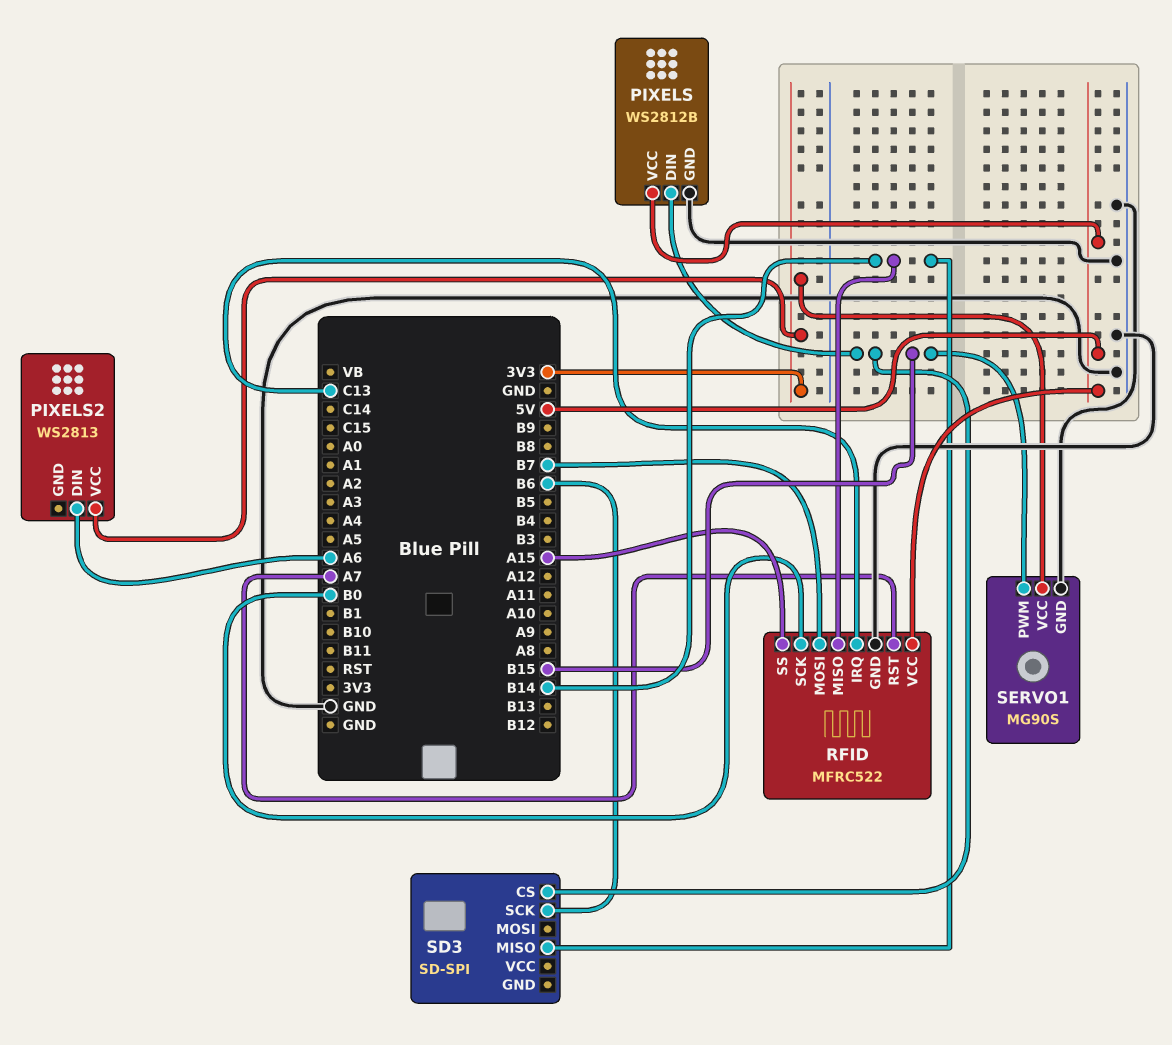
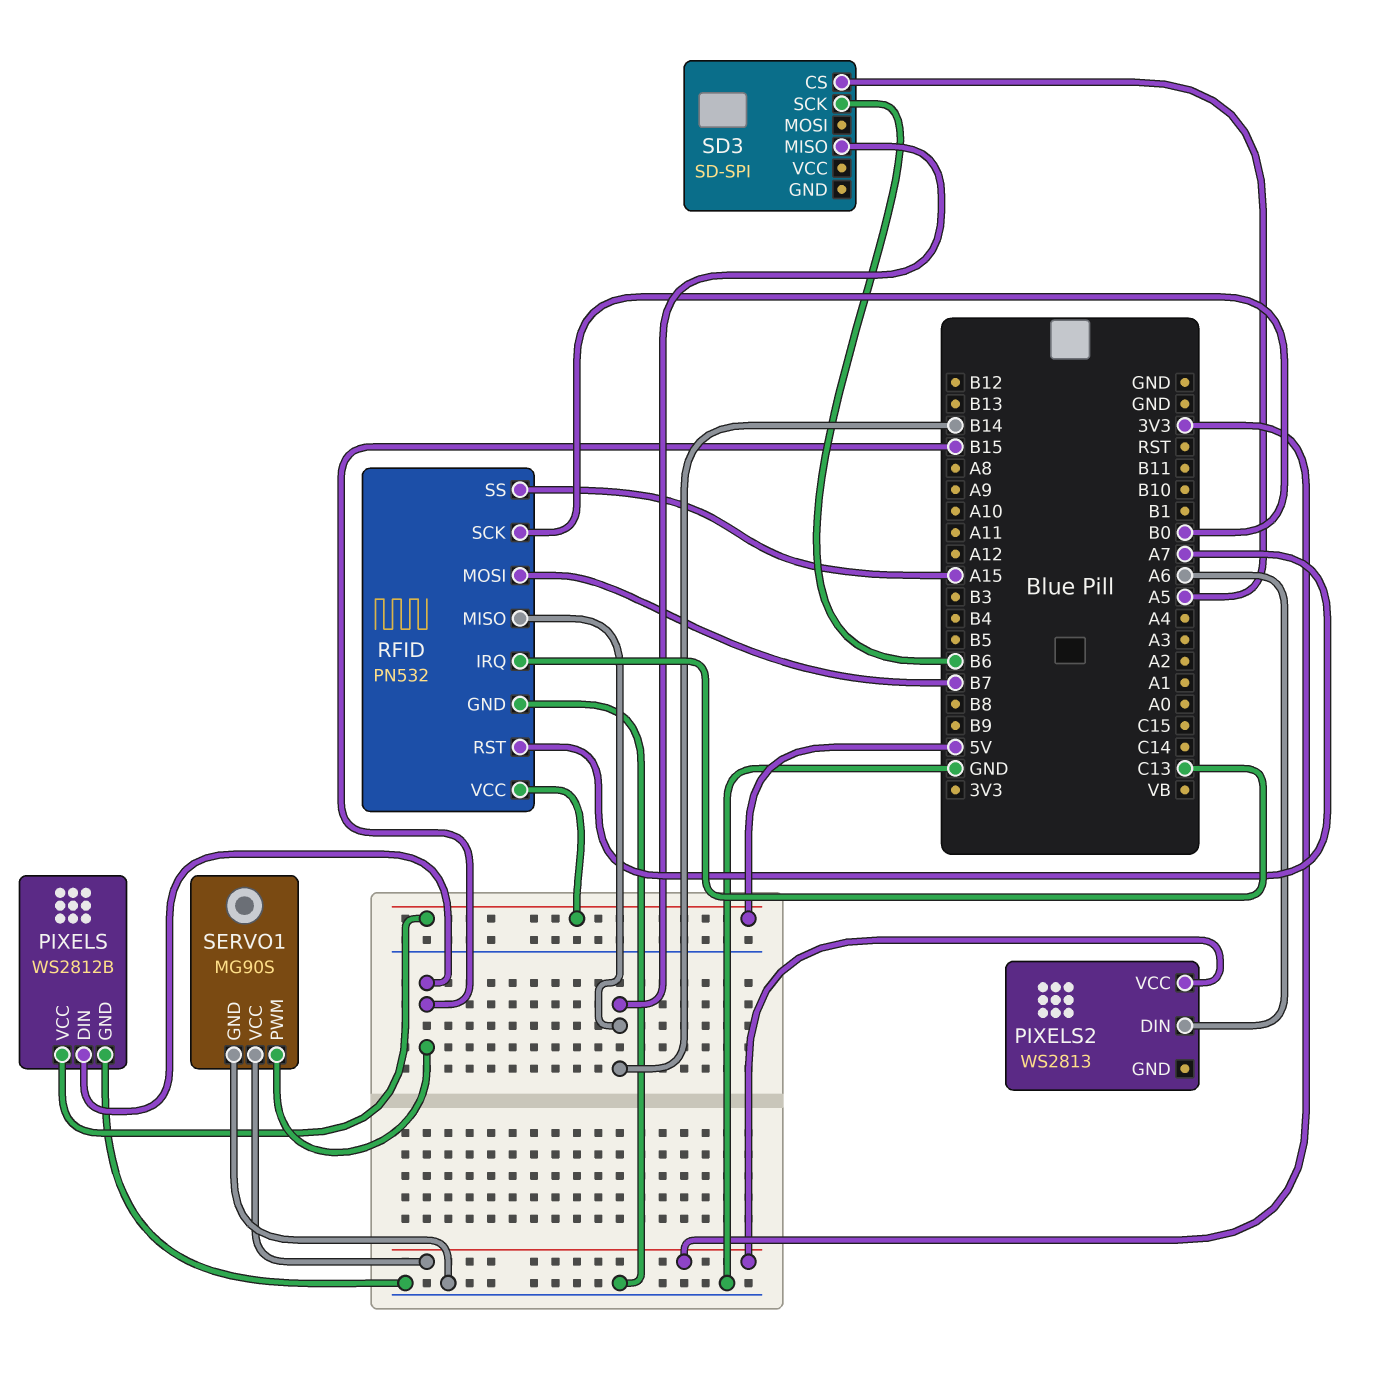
RFID: MFRC522 -> PN532
SD3 pin CS: B15 -> A5

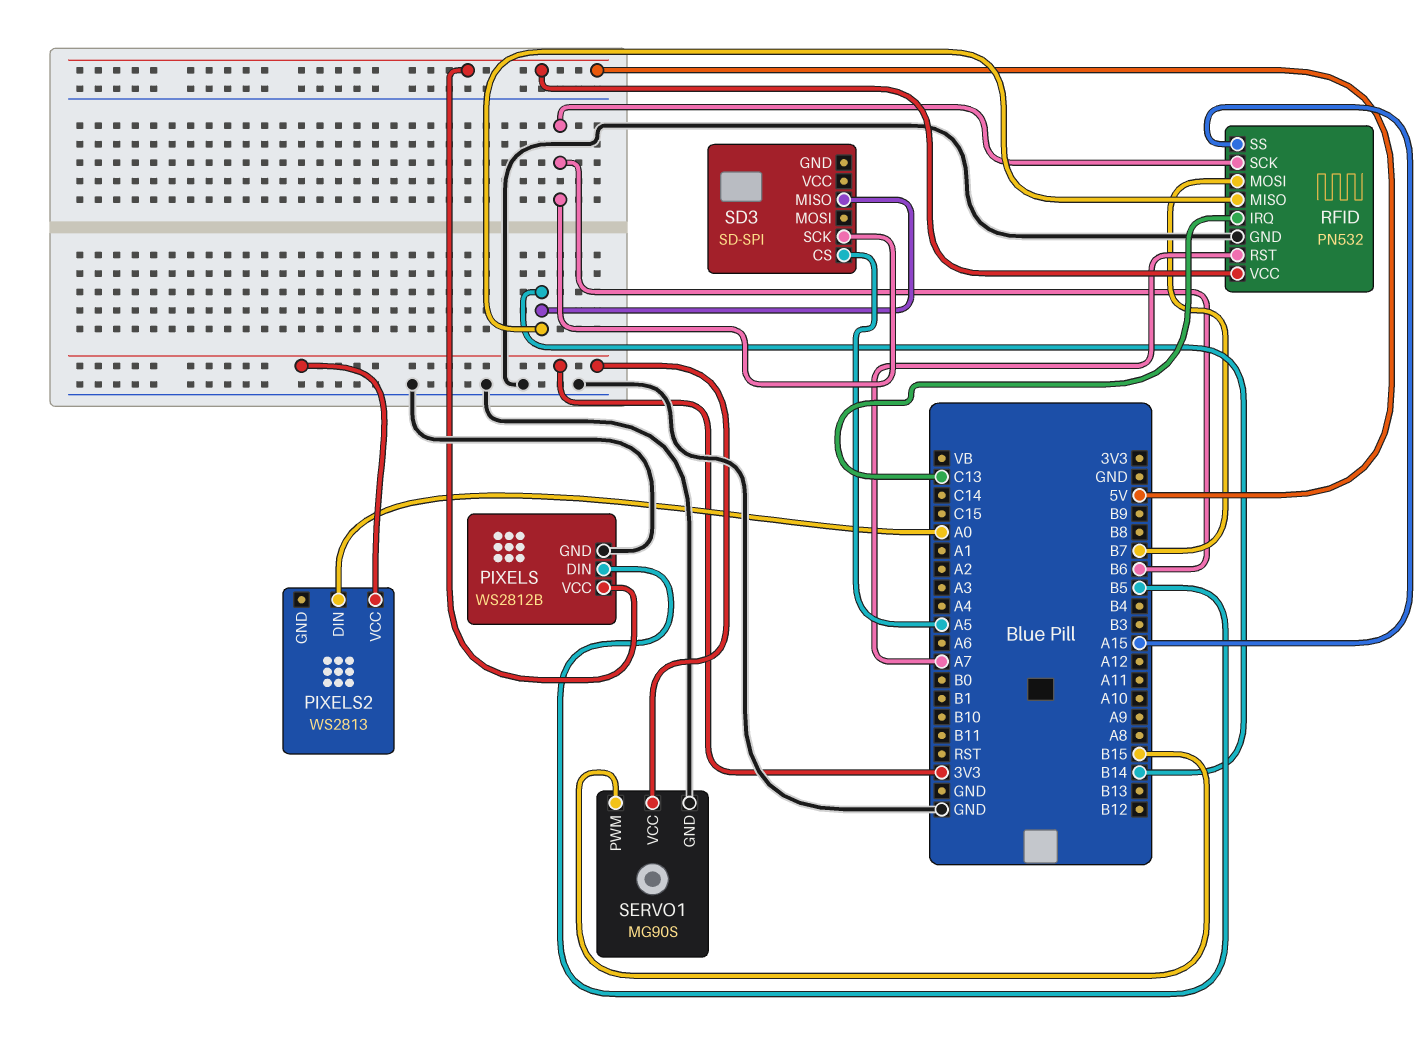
PIXELS pin DIN: B15 -> B5
PIXELS2 pin DIN: A6 -> A0
RFID pin SCK: B0 -> B6

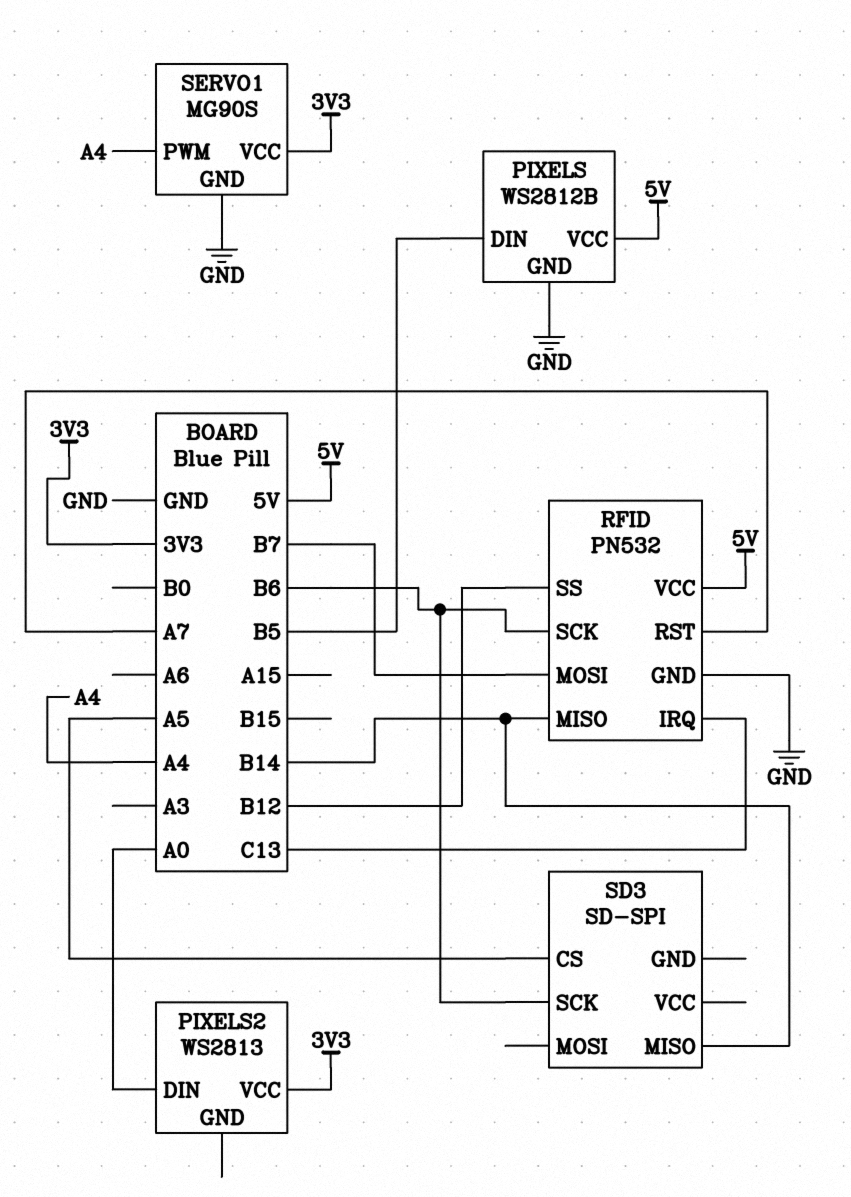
RFID pin SS: A15 -> B12
SERVO1 pin PWM: B15 -> A4

